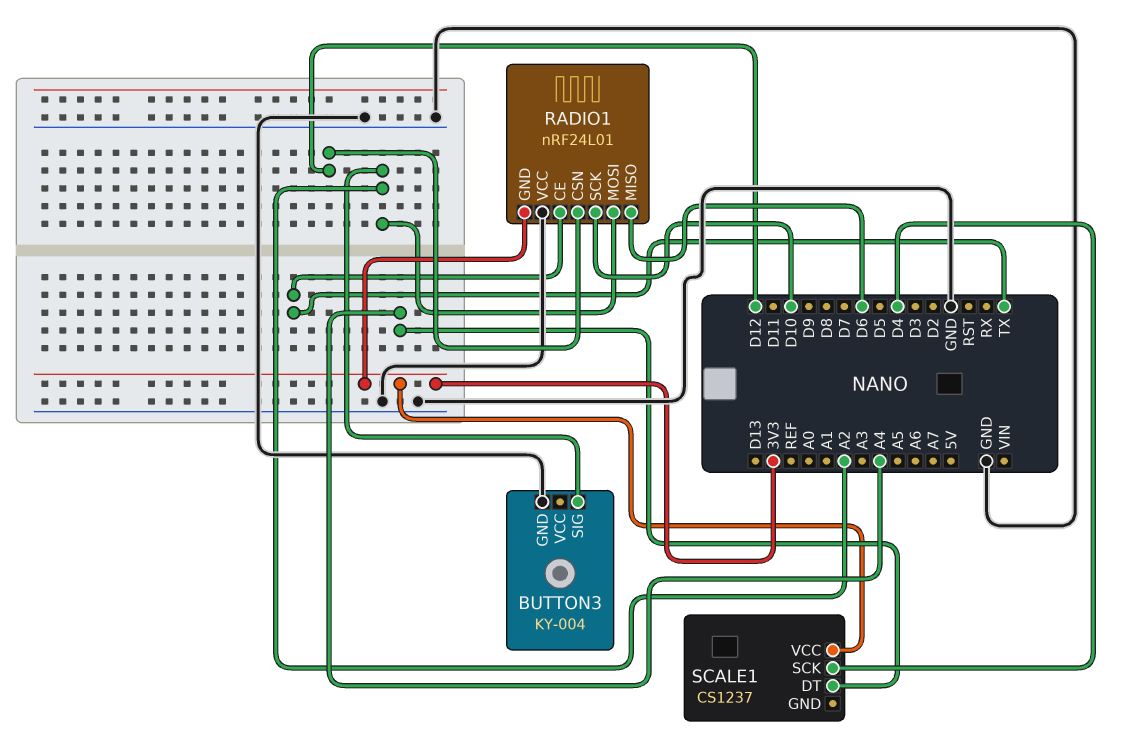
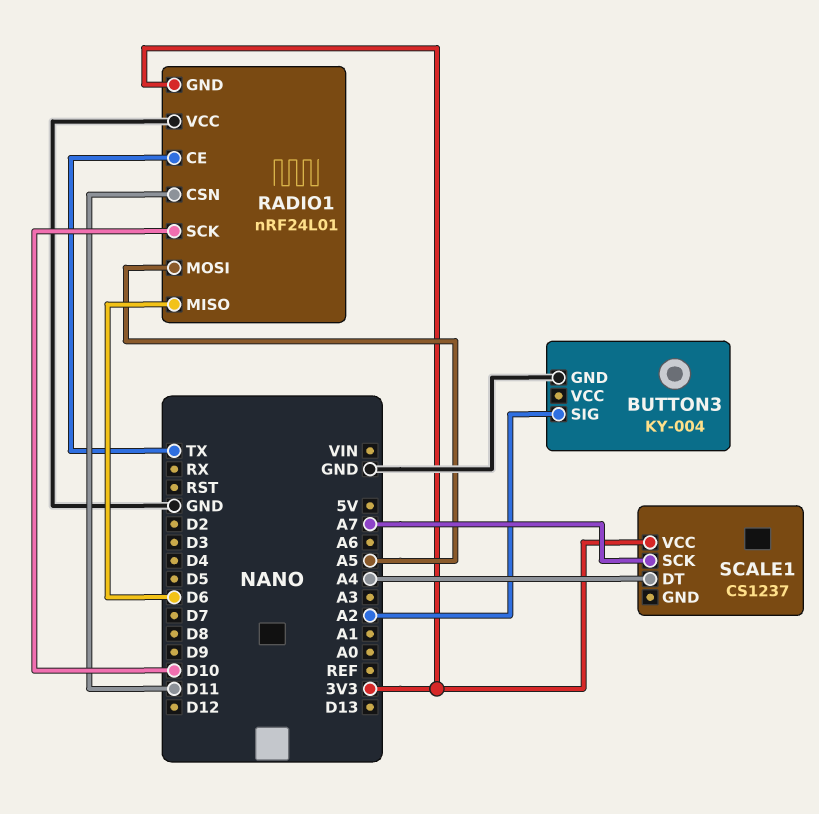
RADIO1 pin CSN: D12 -> D11
RADIO1 pin MOSI: A2 -> A5
SCALE1 pin SCK: D4 -> A7

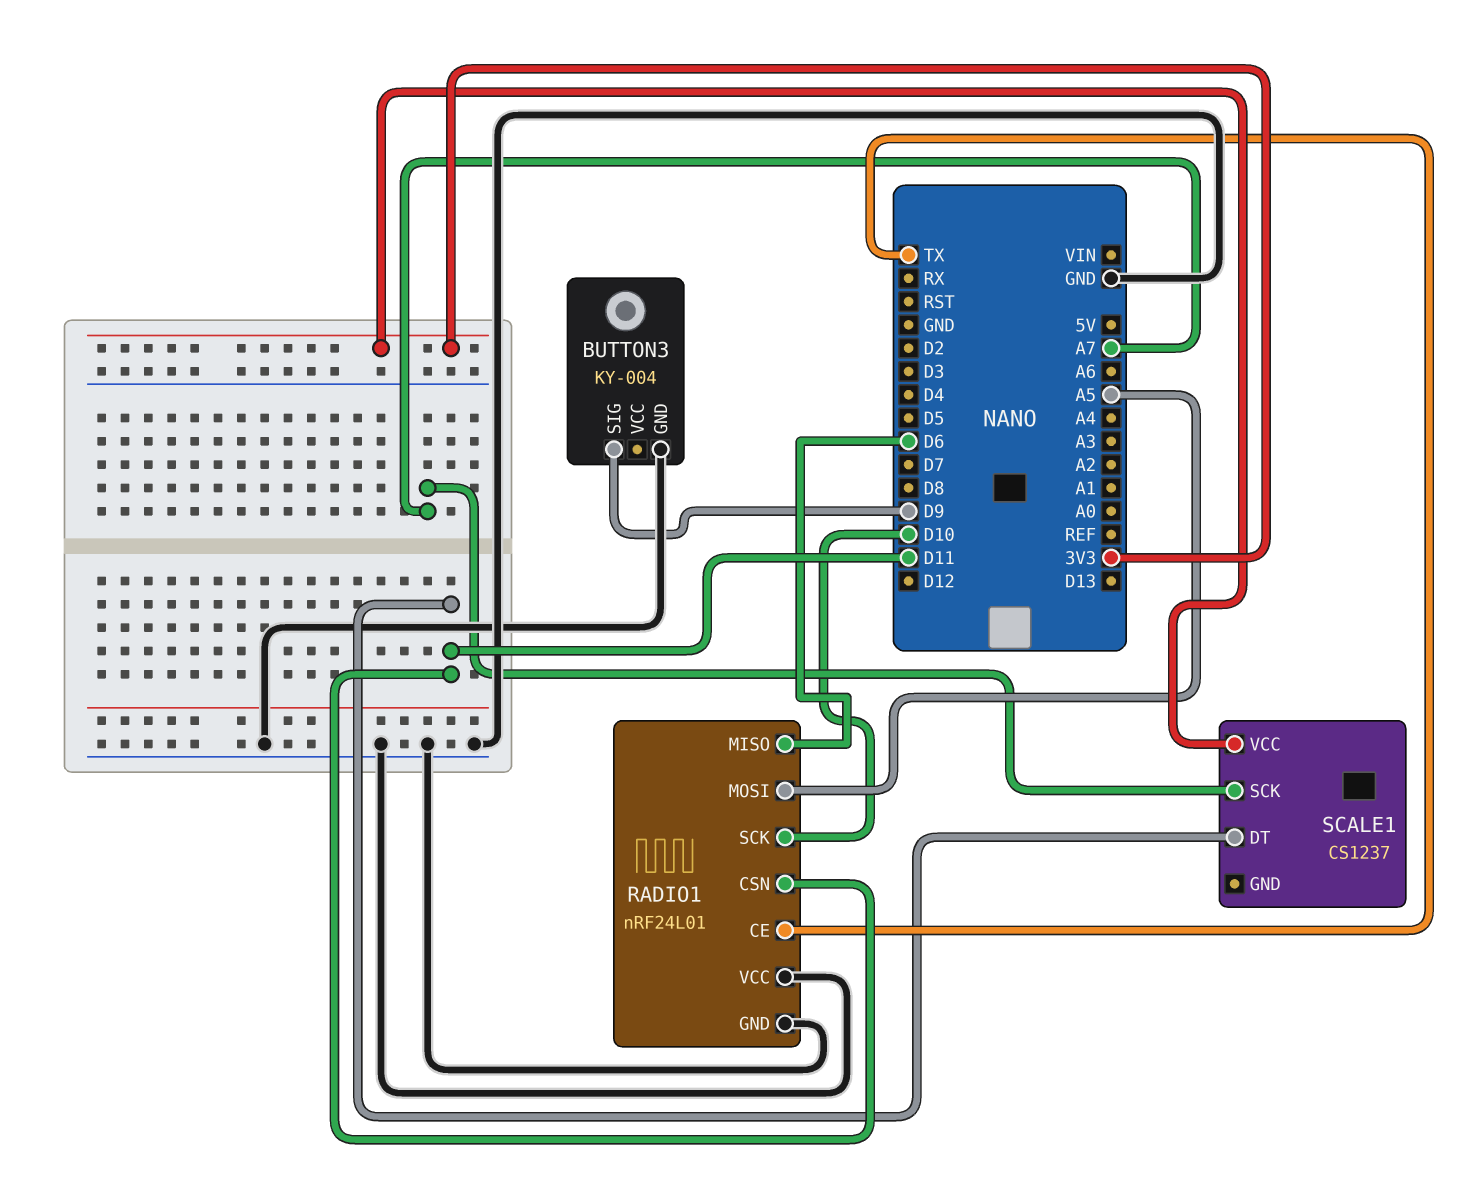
BUTTON3 pin SIG: A2 -> D9
RADIO1 pin GND: 3V3 -> GND
SCALE1 pin DT: A4 -> D11

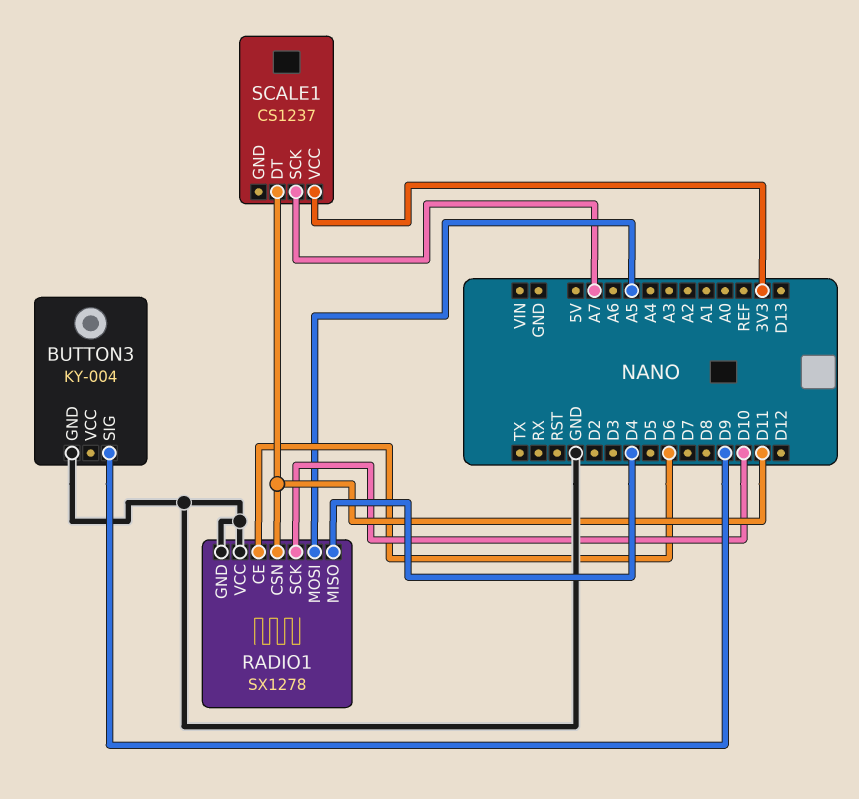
RADIO1: nRF24L01 -> SX1278
RADIO1 pin CE: TX -> D6
RADIO1 pin MISO: D6 -> D4

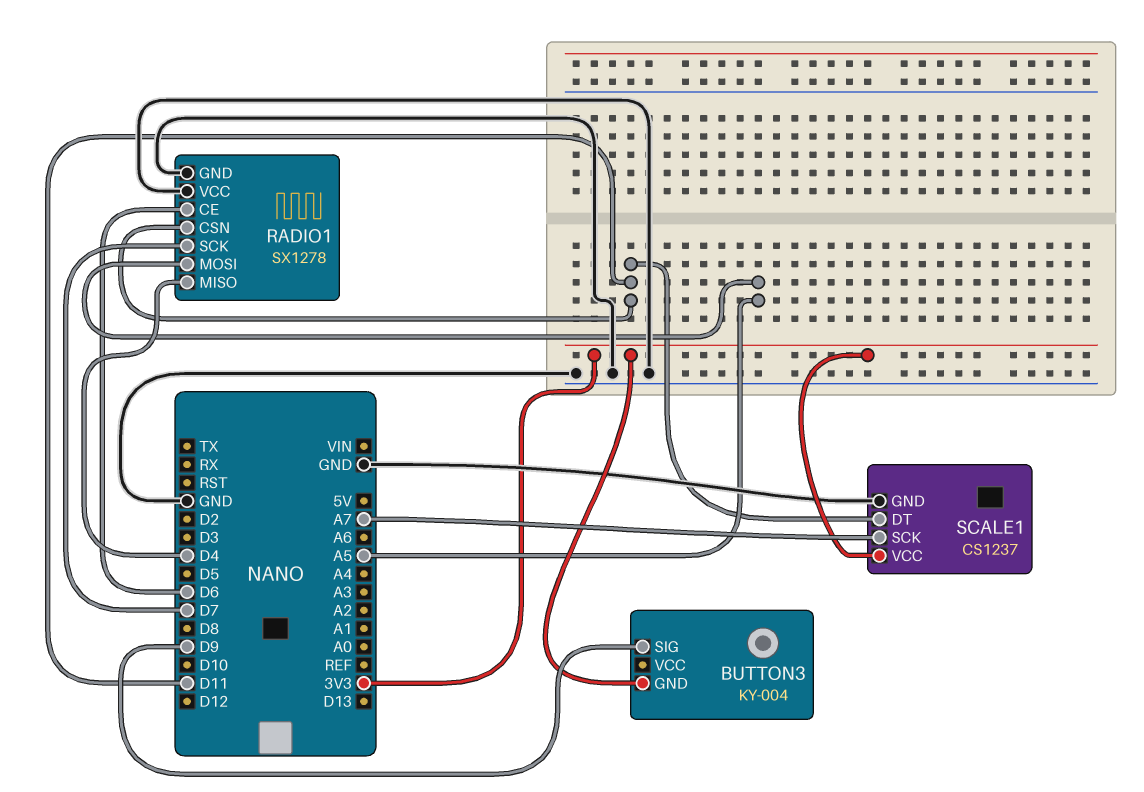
BUTTON3 pin GND: GND -> 3V3
RADIO1 pin SCK: D10 -> D7
SCALE1 pin GND: none -> GND

